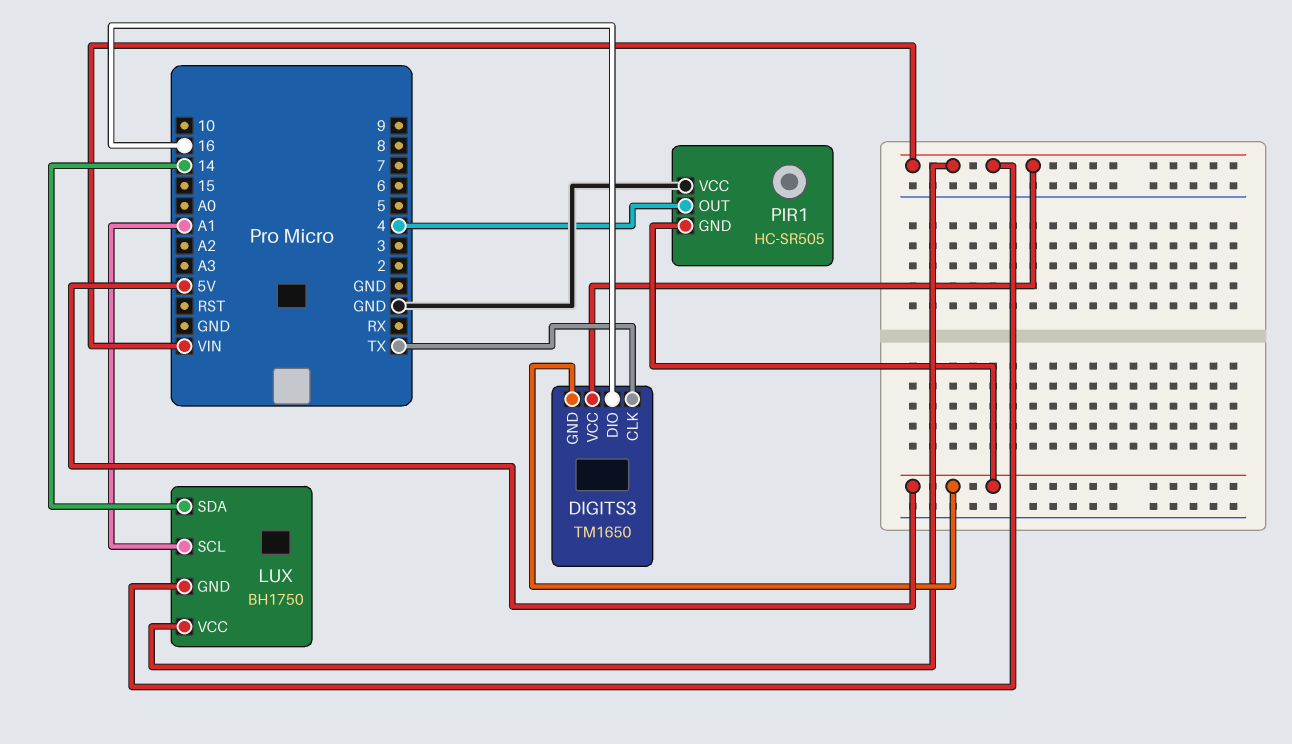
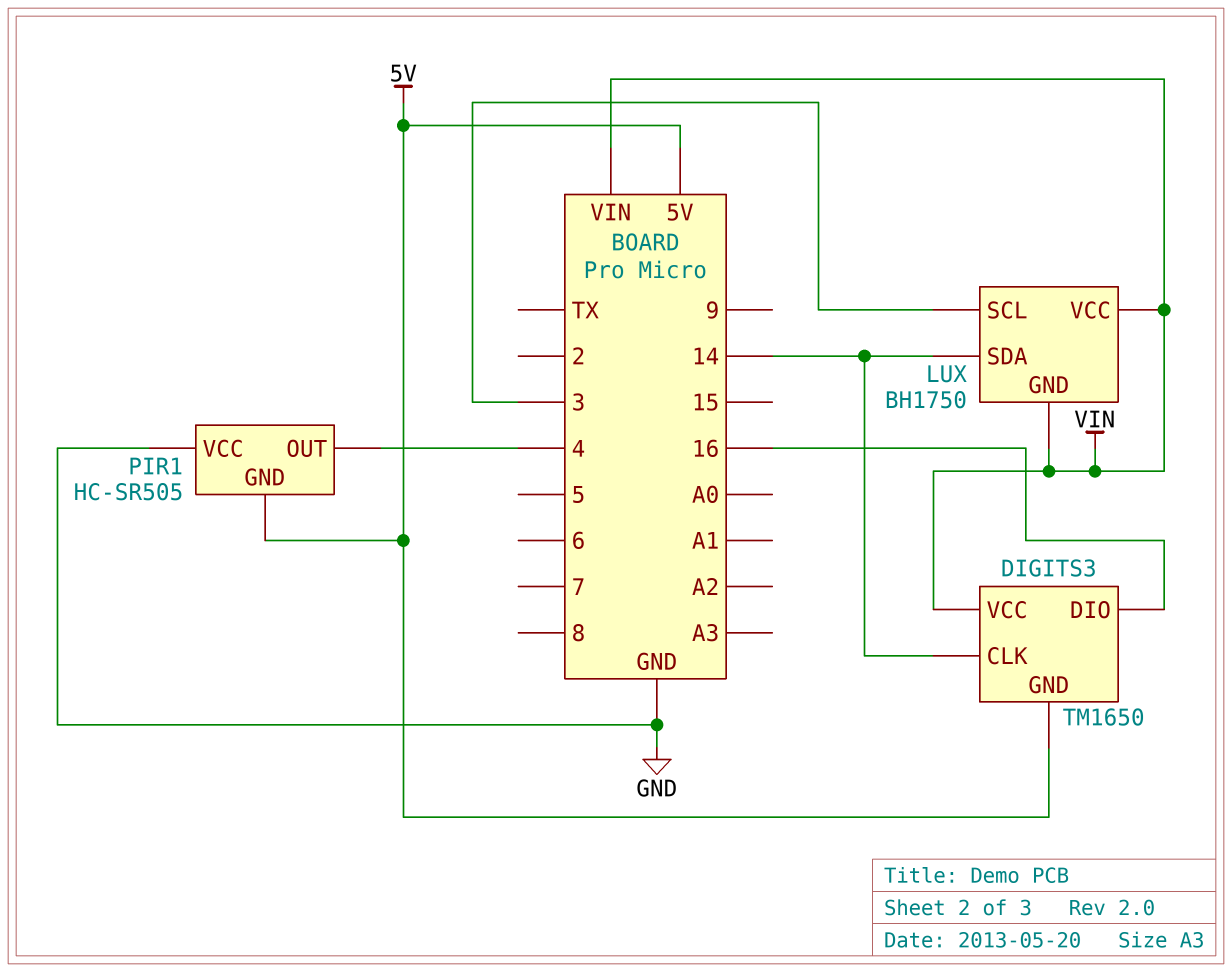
DIGITS3 pin CLK: TX -> 14
LUX pin SCL: A1 -> 3

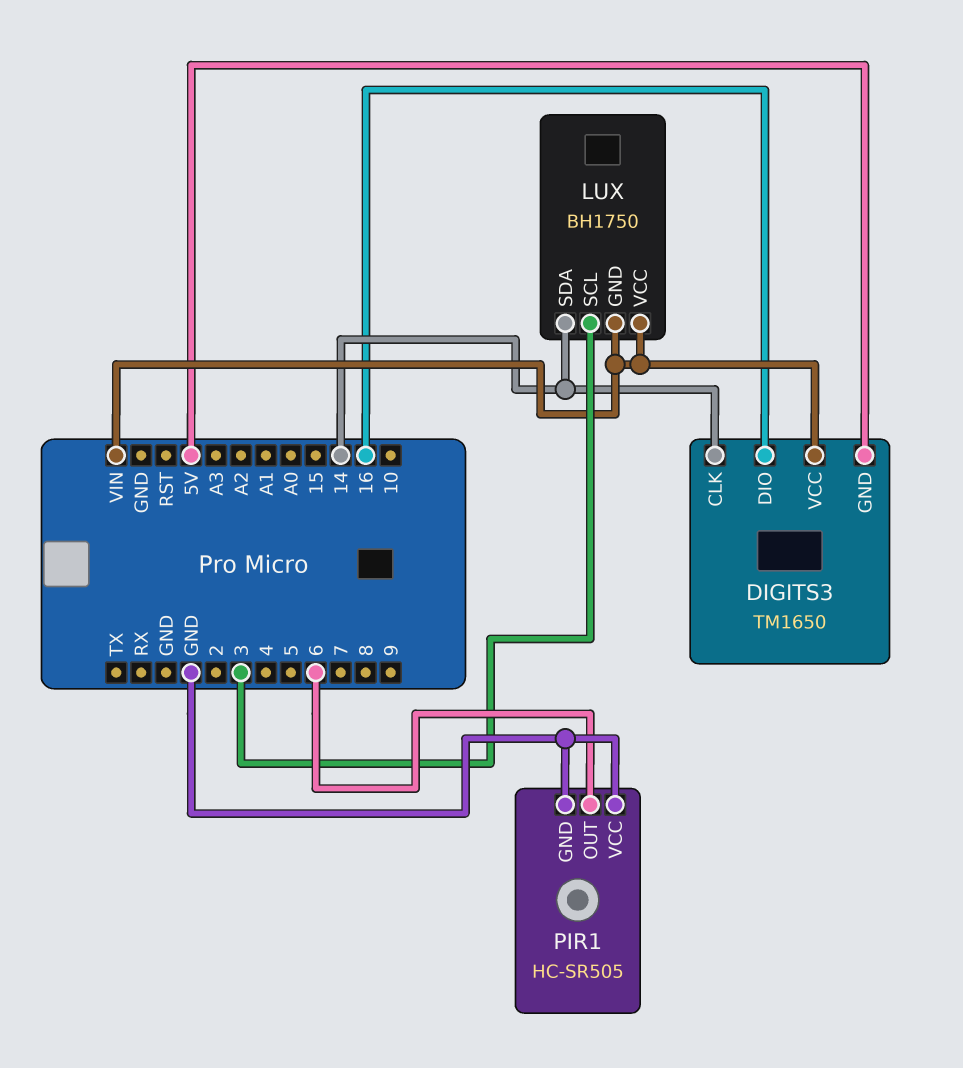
PIR1 pin GND: 5V -> GND
PIR1 pin OUT: 4 -> 6

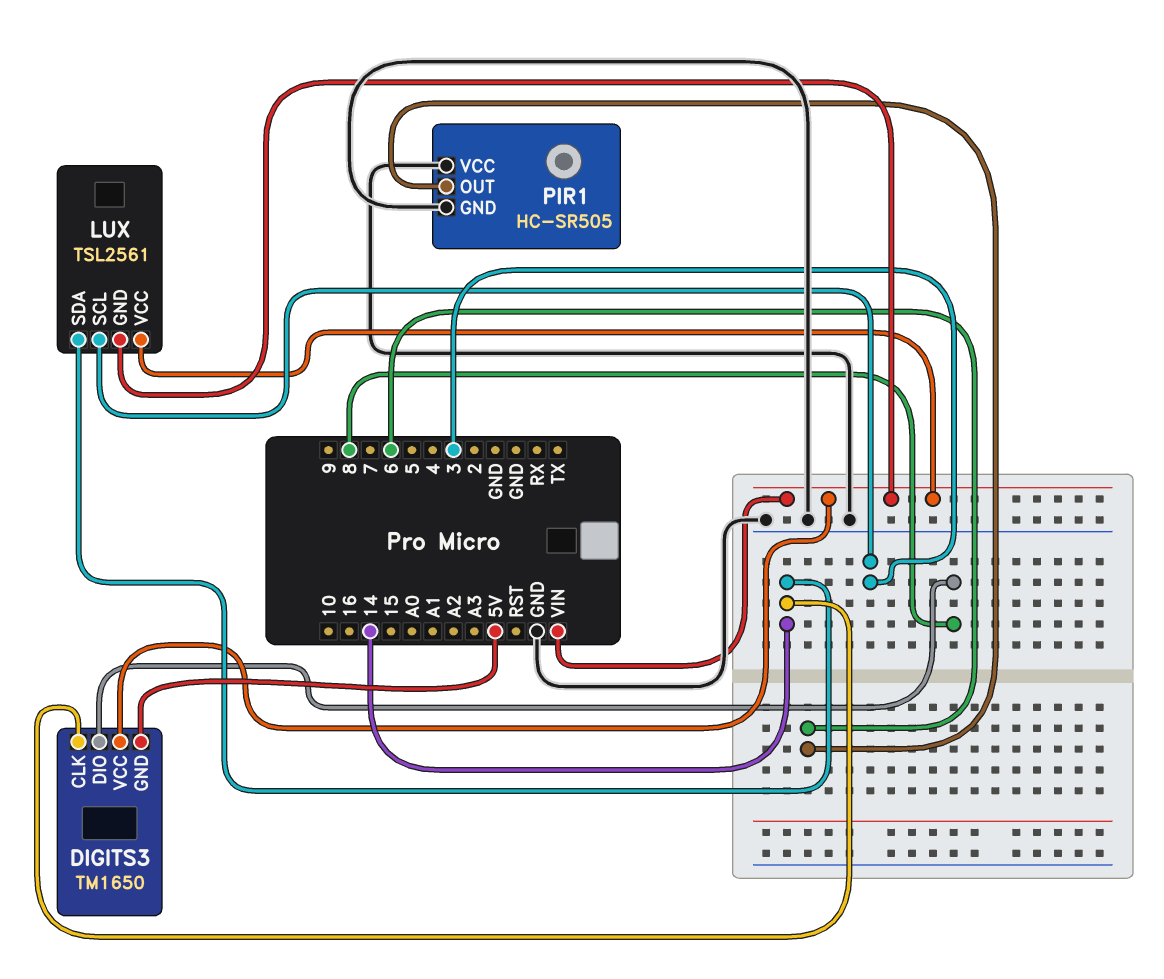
DIGITS3 pin DIO: 16 -> 8
LUX: BH1750 -> TSL2561

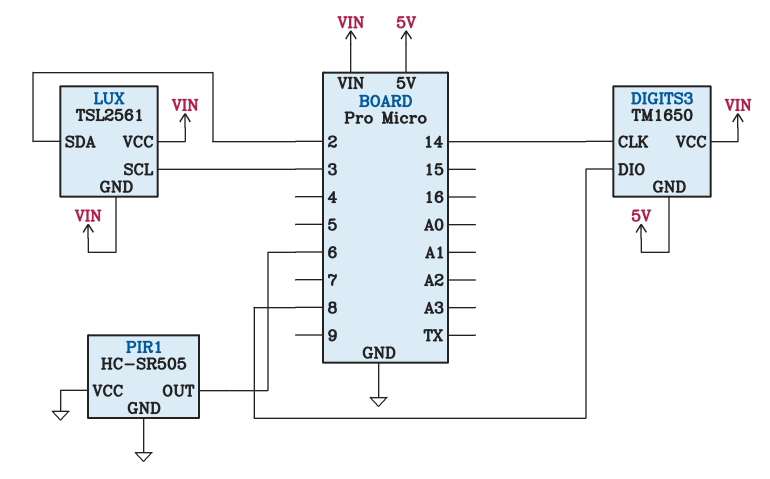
LUX pin SDA: 14 -> 2

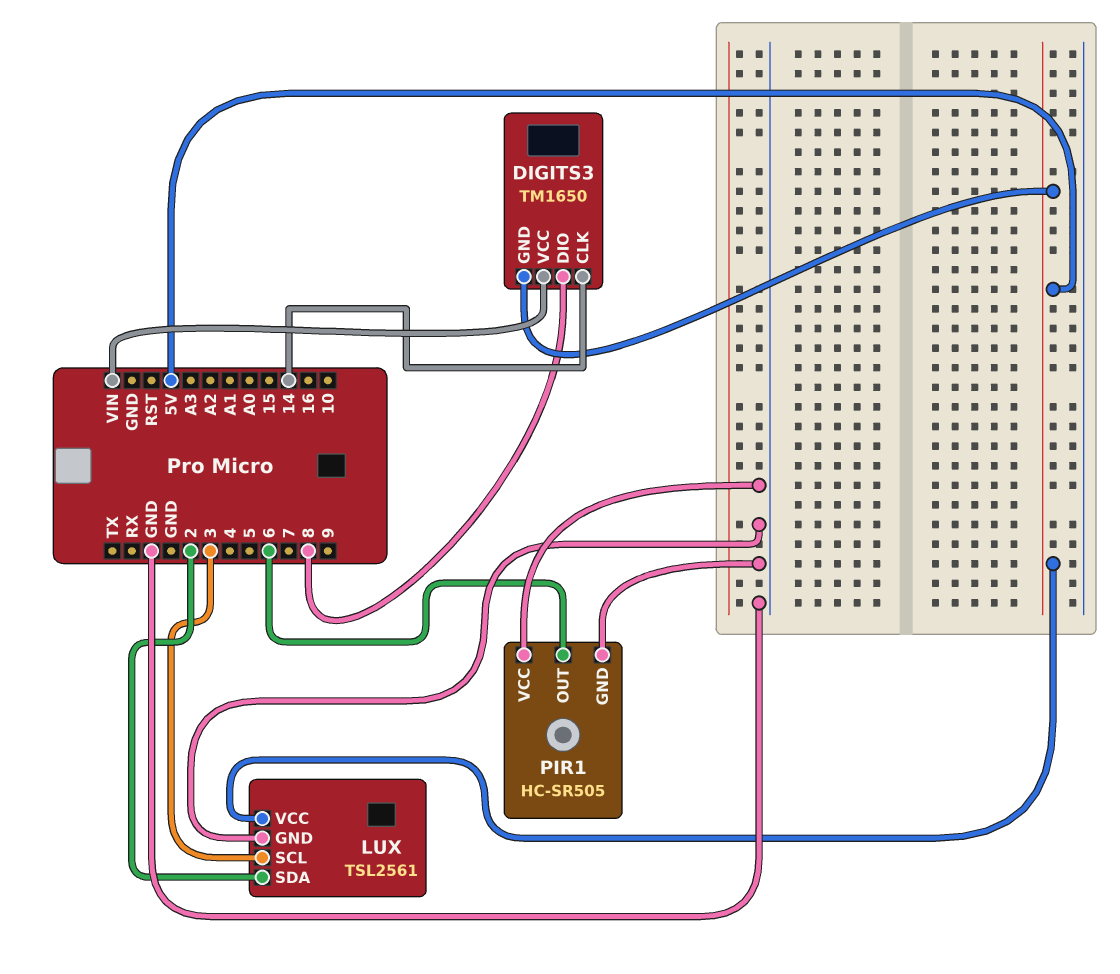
LUX pin GND: VIN -> GND
LUX pin VCC: VIN -> 5V

